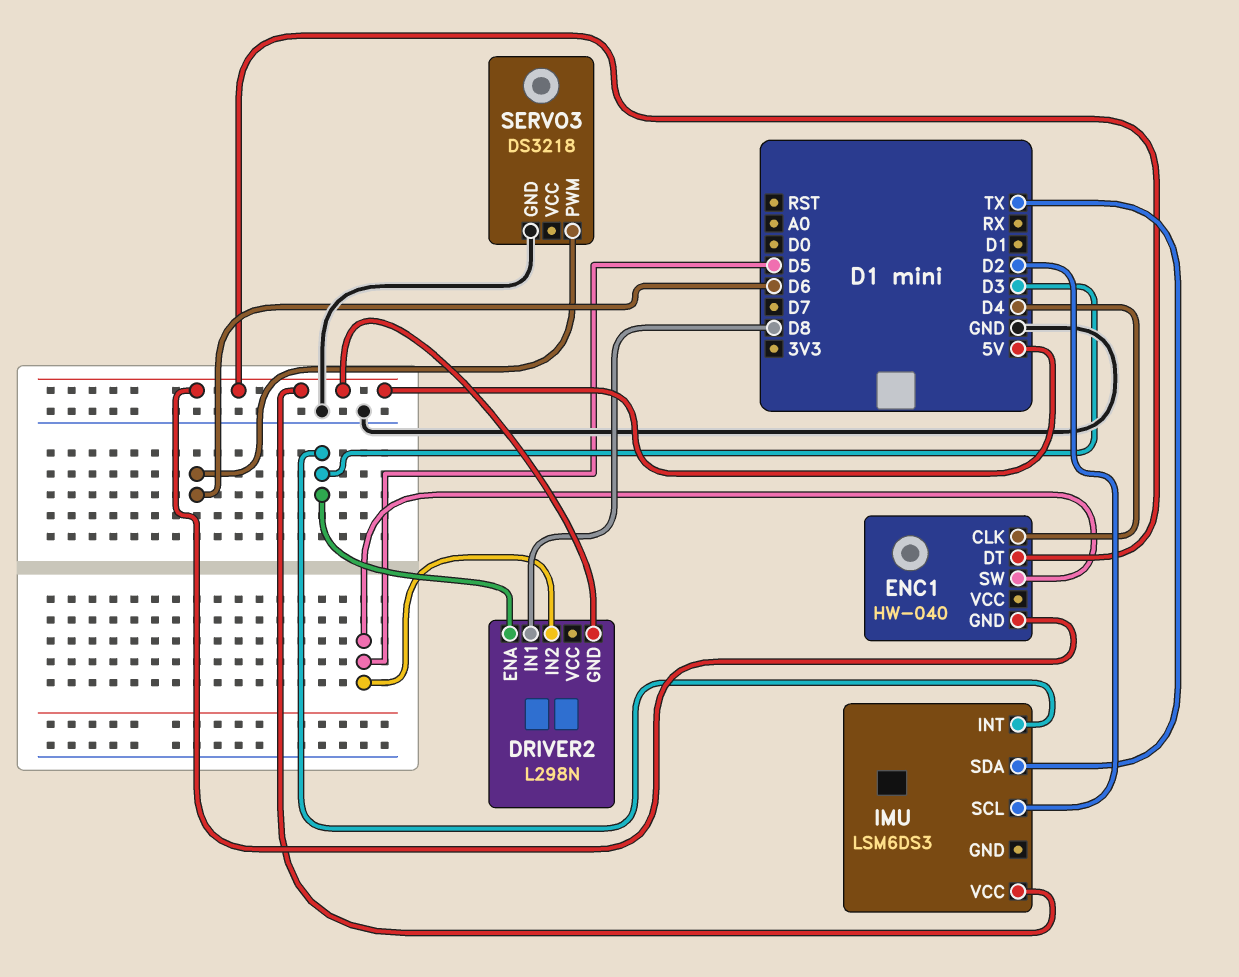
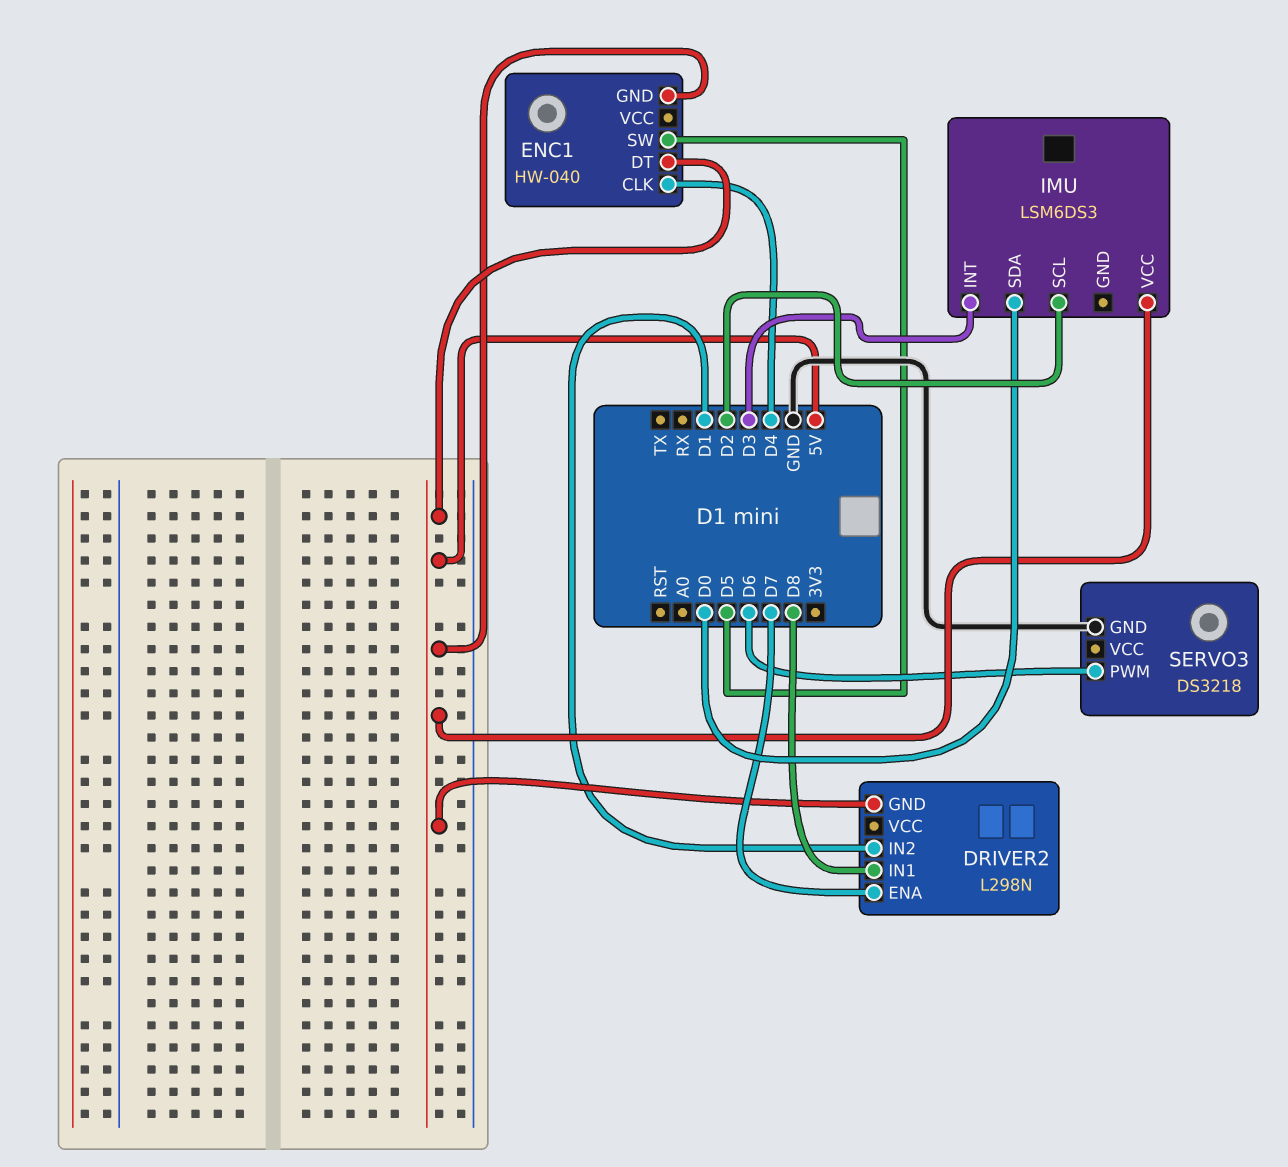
DRIVER2 pin ENA: D3 -> D7
DRIVER2 pin IN2: D5 -> D1
IMU pin SDA: TX -> D0

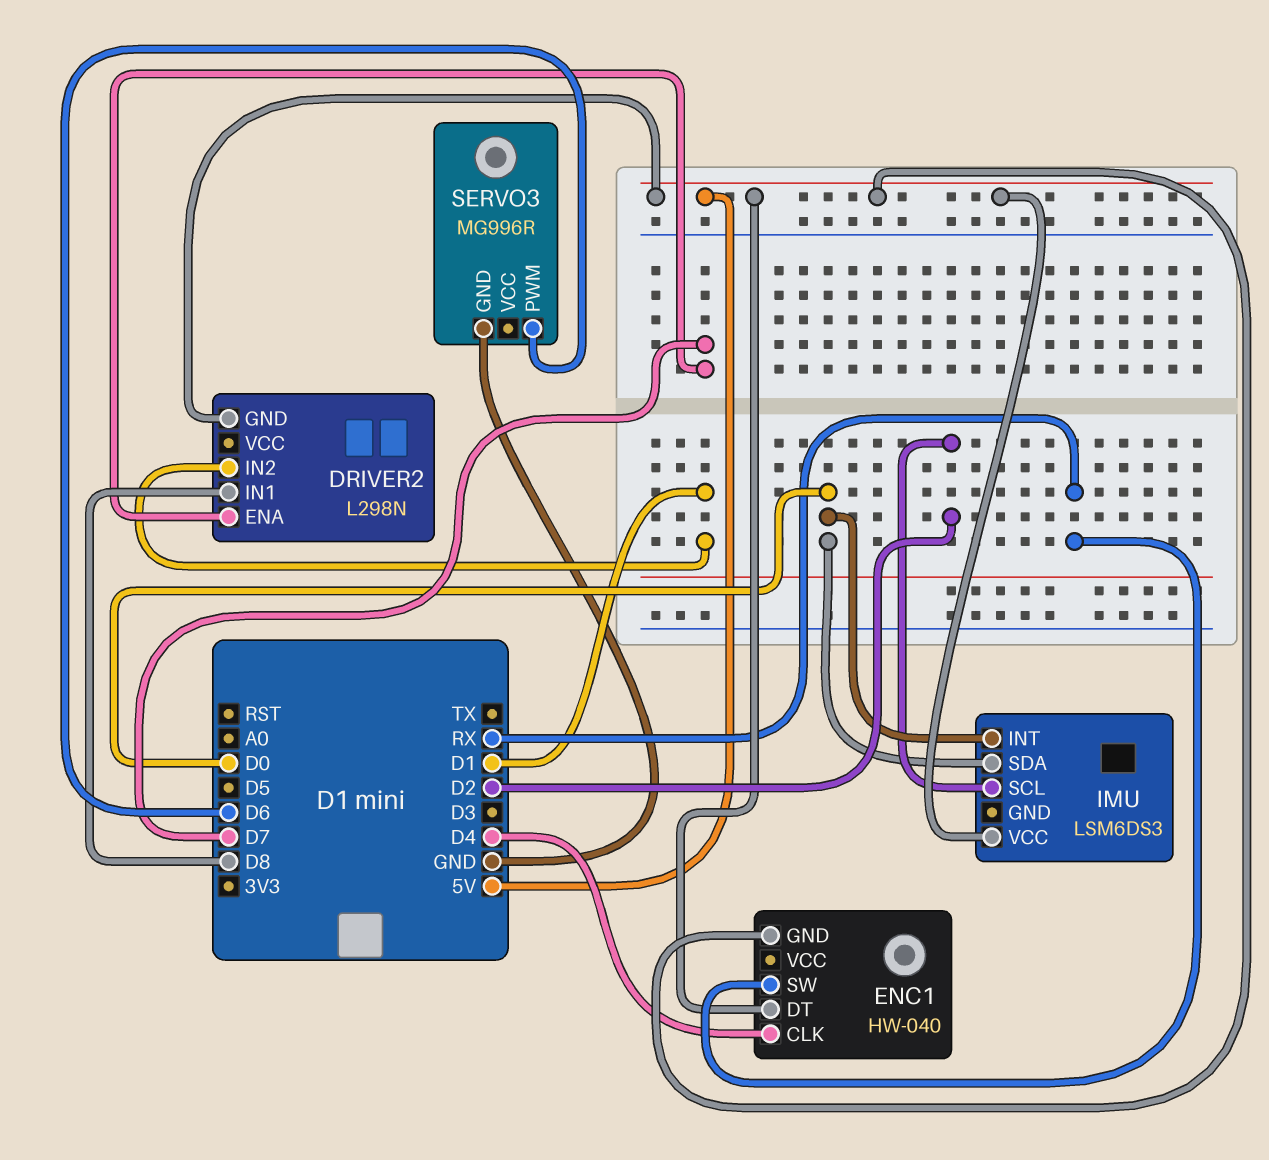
ENC1 pin SW: D5 -> RX
IMU pin INT: D3 -> D0
SERVO3: DS3218 -> MG996R

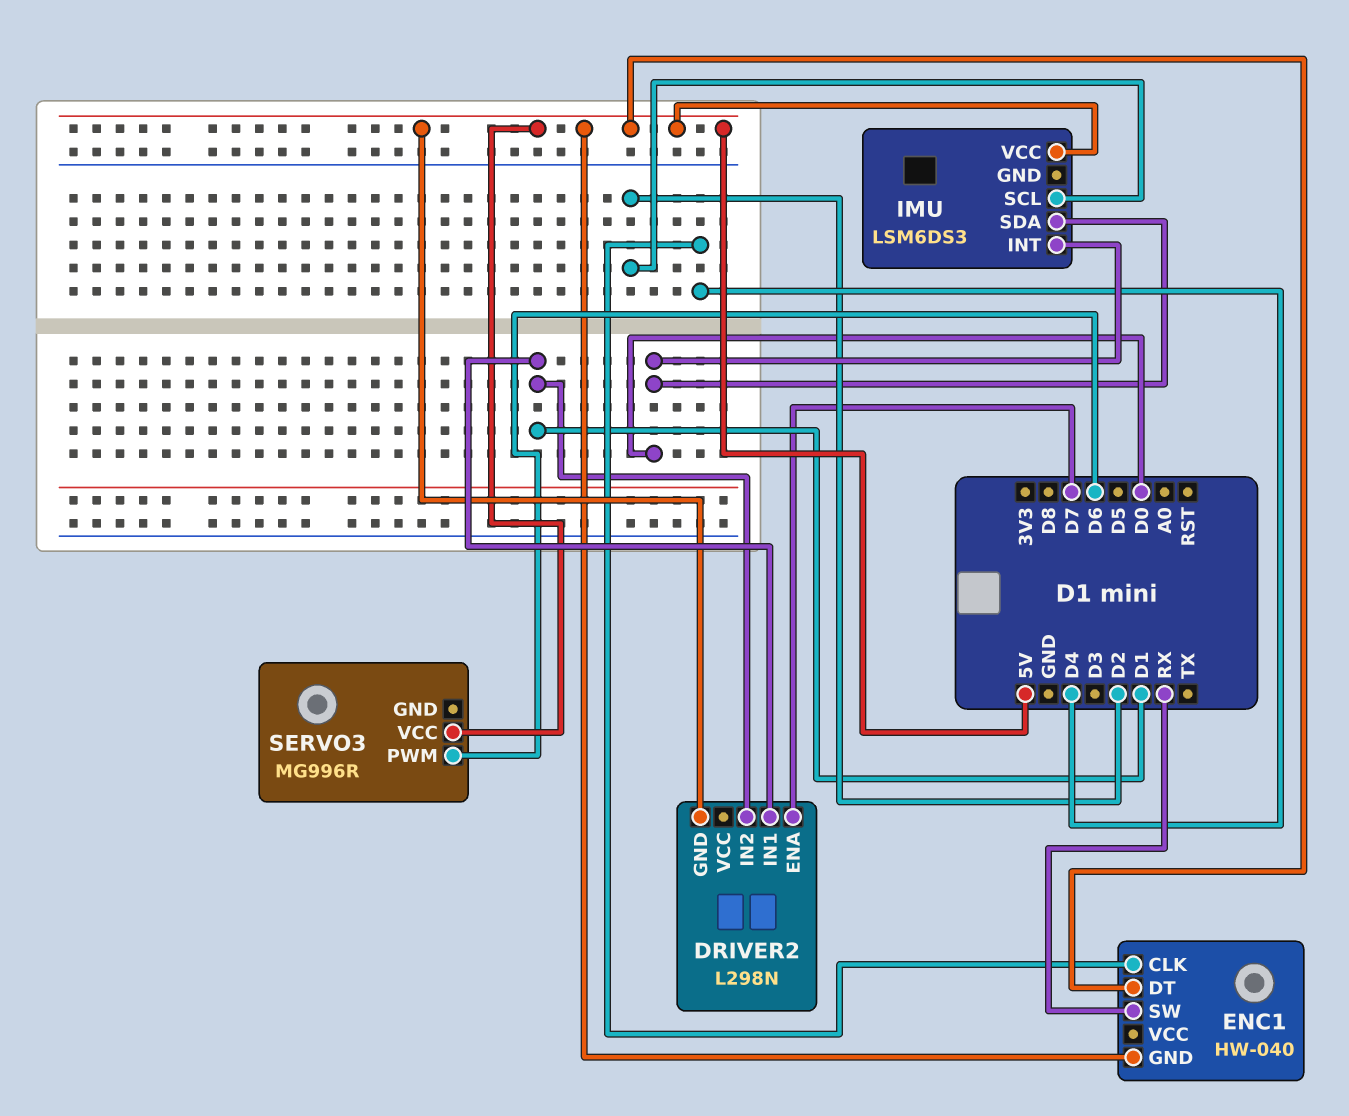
DRIVER2 pin IN1: D8 -> D1
SERVO3 pin GND: GND -> none
SERVO3 pin VCC: none -> 5V

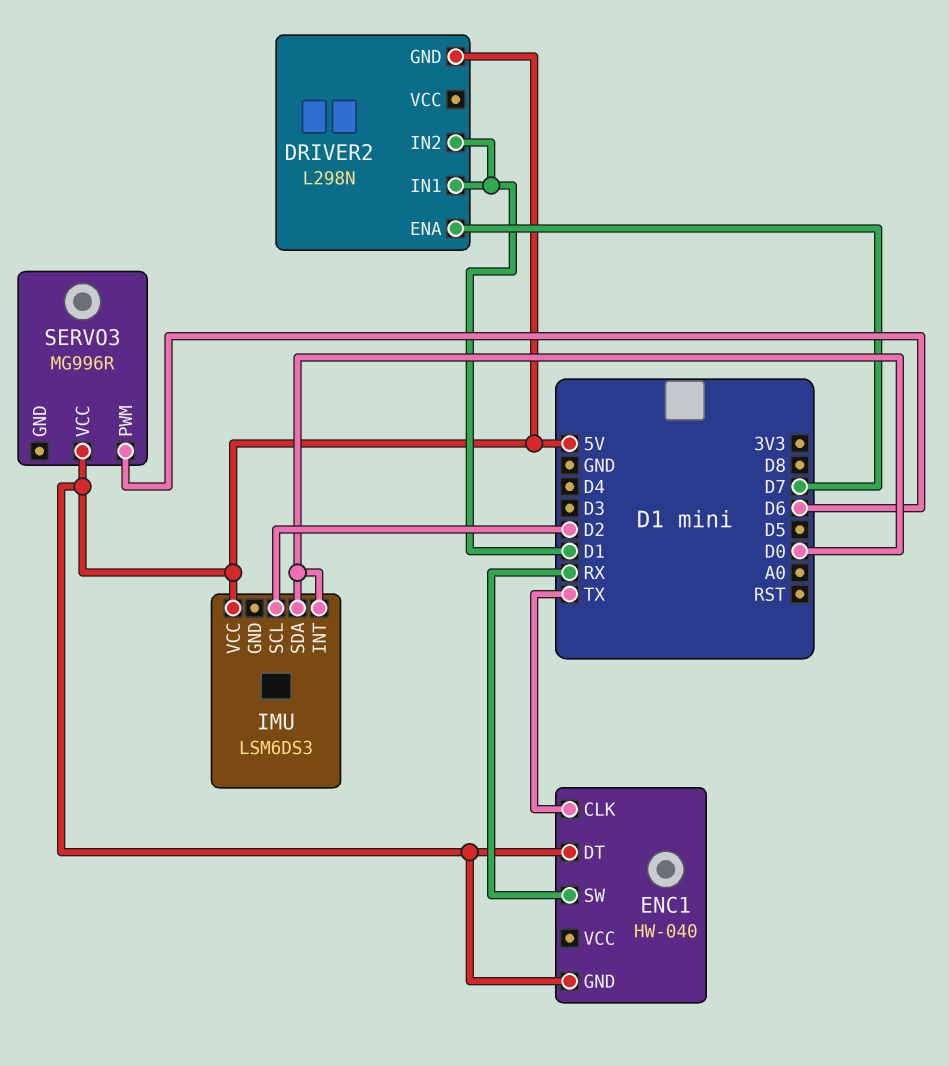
ENC1 pin CLK: D4 -> TX

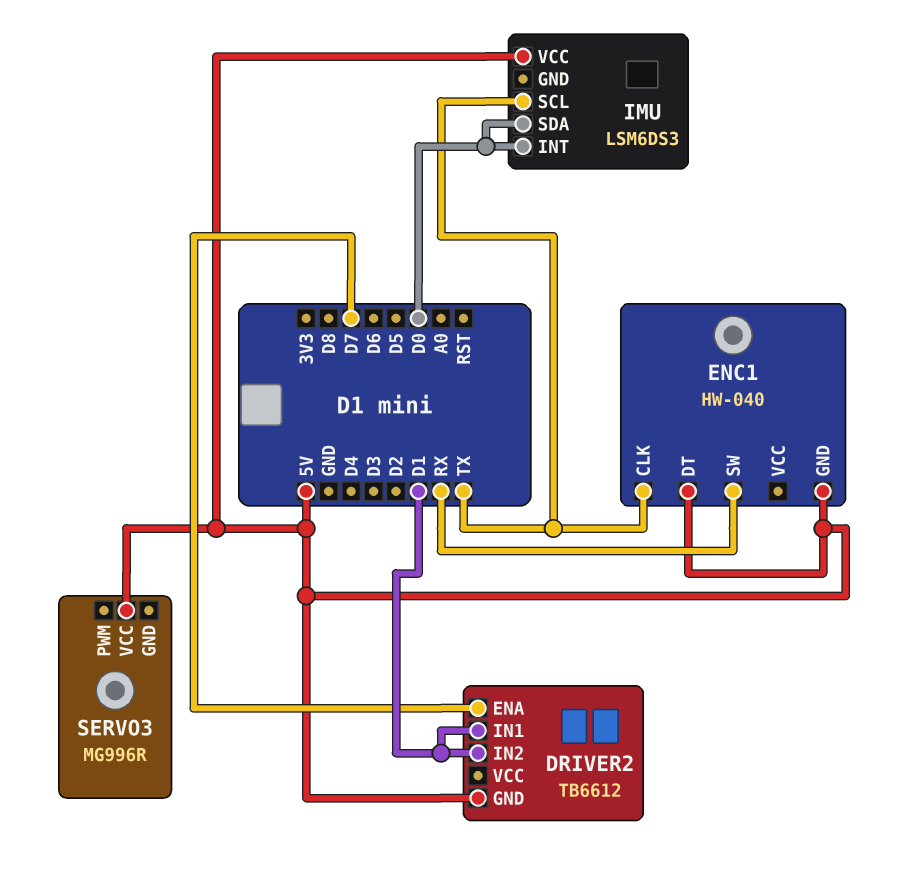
DRIVER2: L298N -> TB6612
IMU pin SCL: D2 -> TX
SERVO3 pin PWM: D6 -> none

